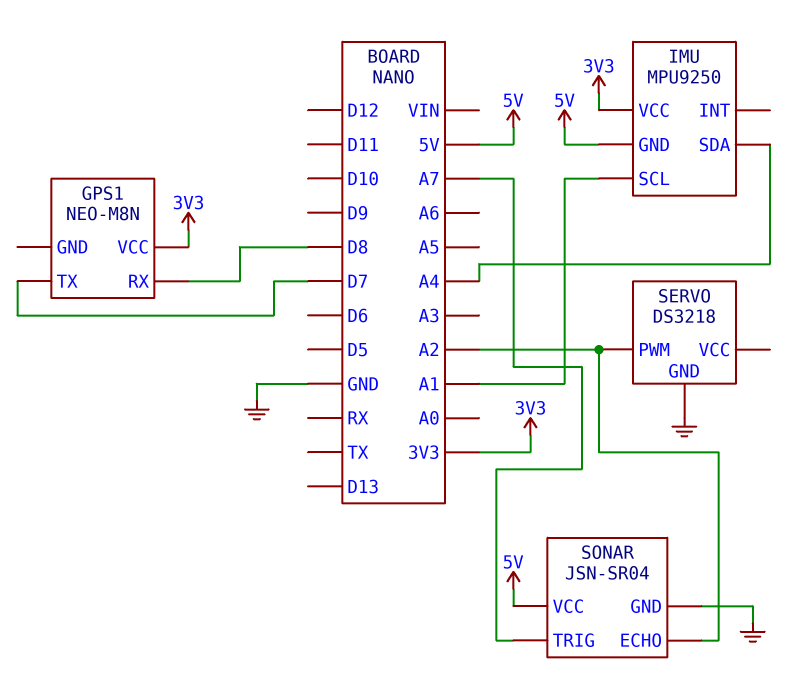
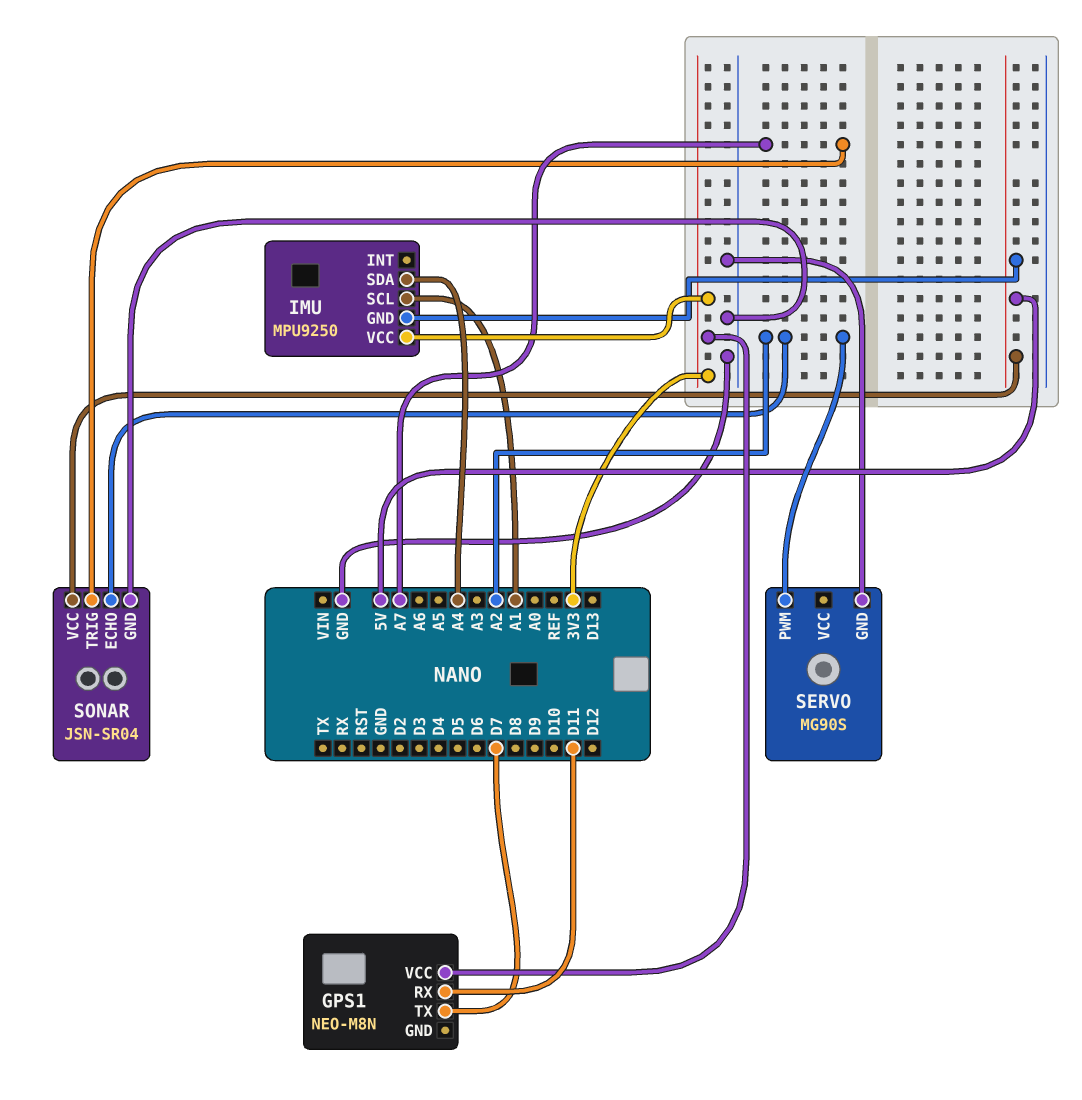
GPS1 pin RX: D8 -> D11
SERVO: DS3218 -> MG90S

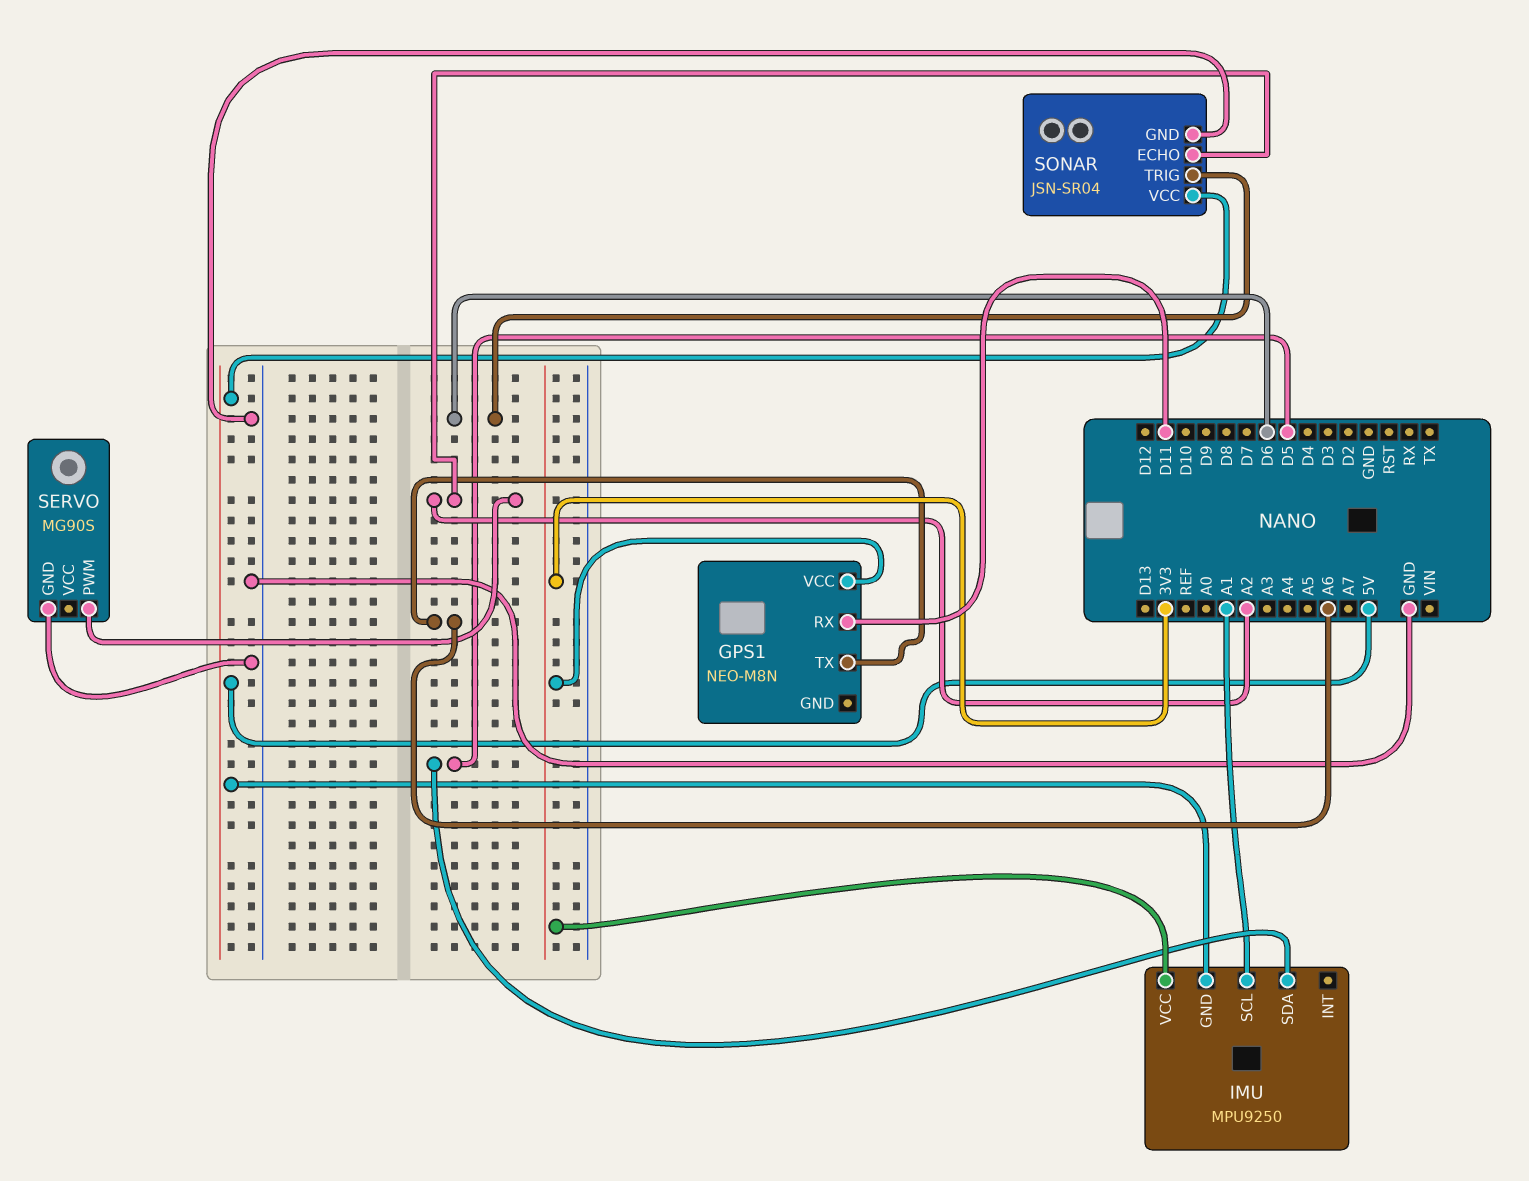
GPS1 pin TX: D7 -> A6
IMU pin SDA: A4 -> D5
SONAR pin TRIG: A7 -> D6

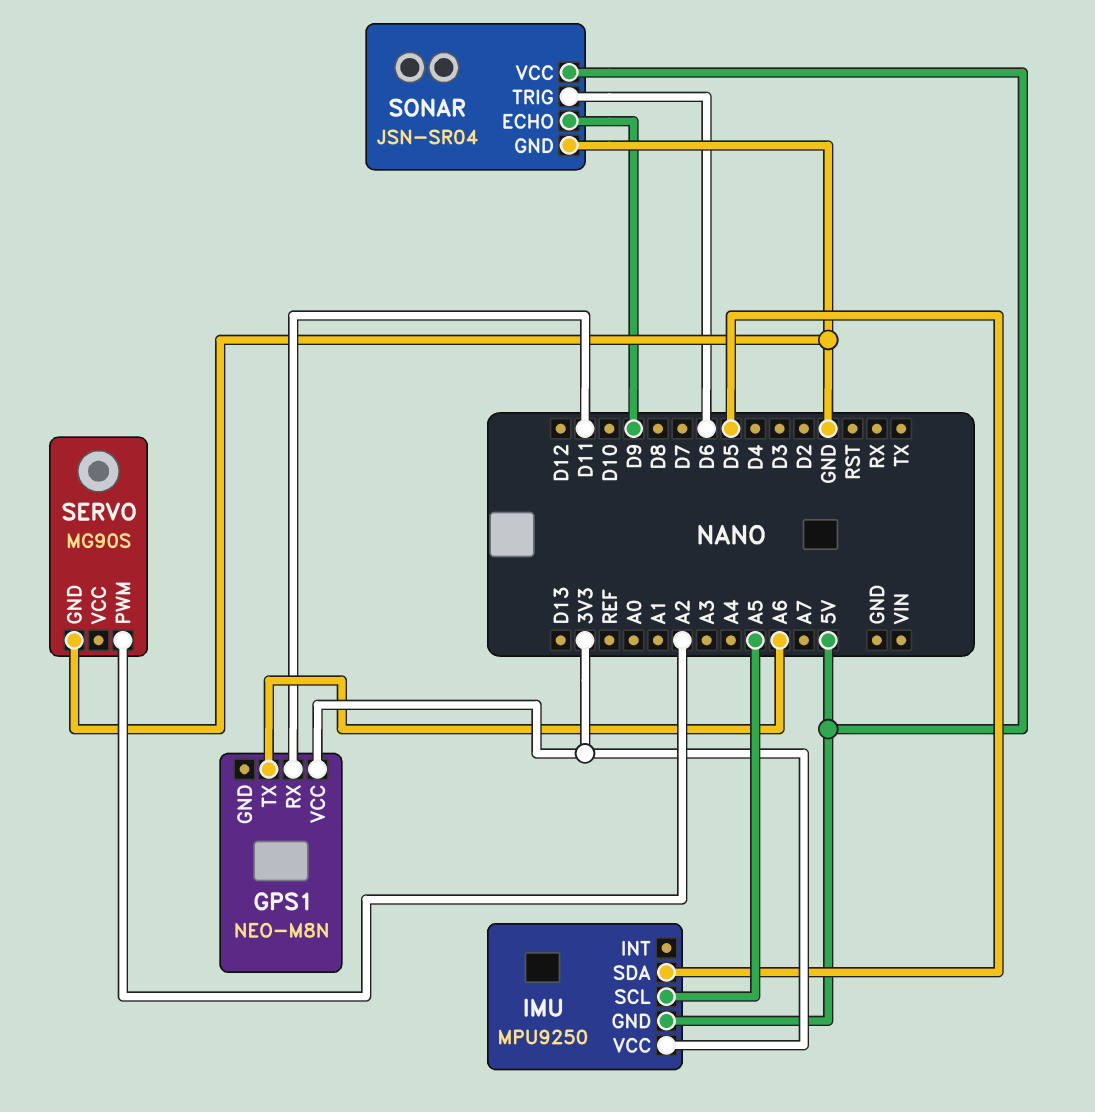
IMU pin SCL: A1 -> A5
SONAR pin ECHO: A2 -> D9

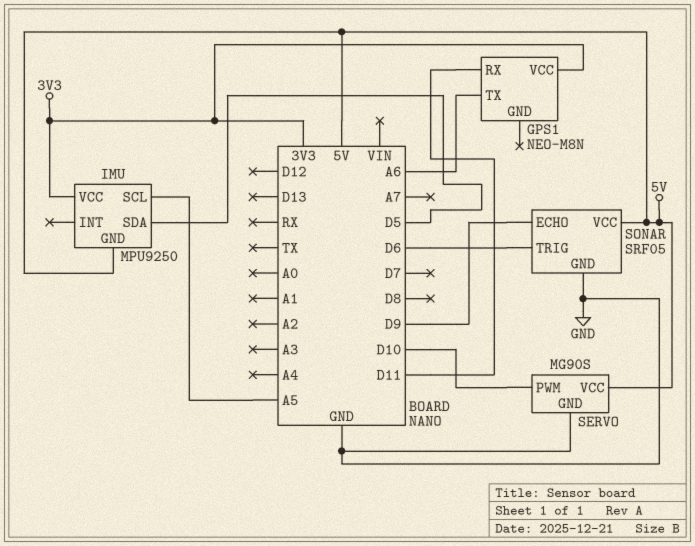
SERVO pin PWM: A2 -> D10
SERVO pin VCC: none -> 5V
SONAR: JSN-SR04 -> SRF05

